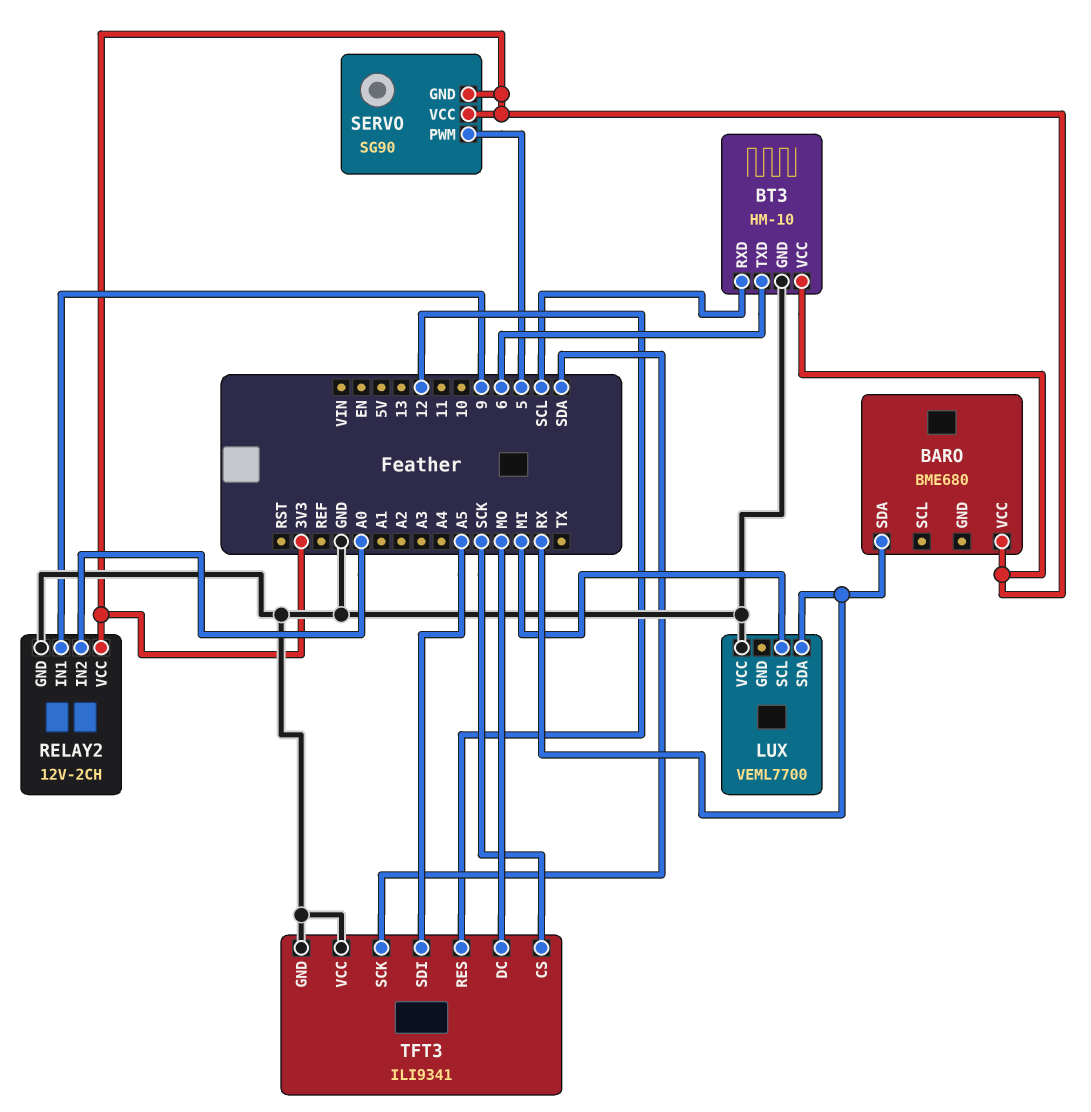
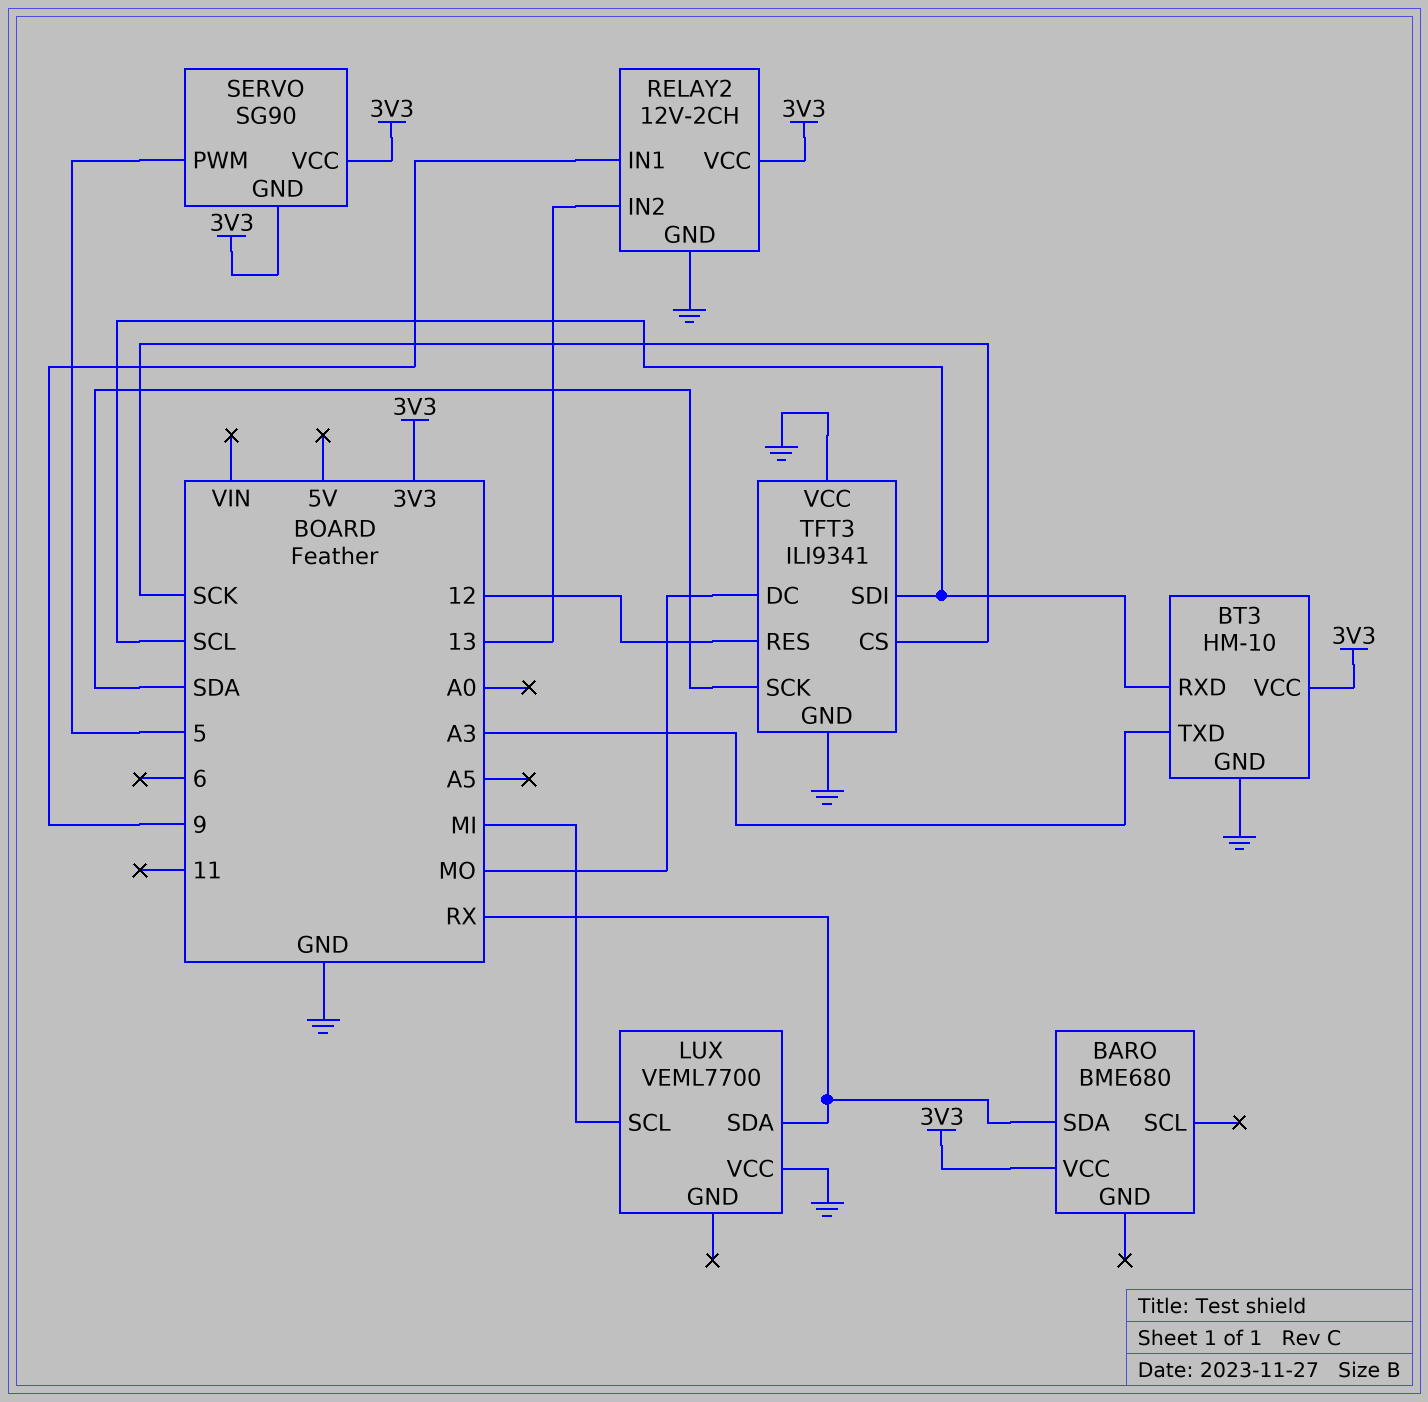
BT3 pin TXD: 6 -> A3
RELAY2 pin IN2: A0 -> 13
TFT3 pin SDI: A5 -> SCL

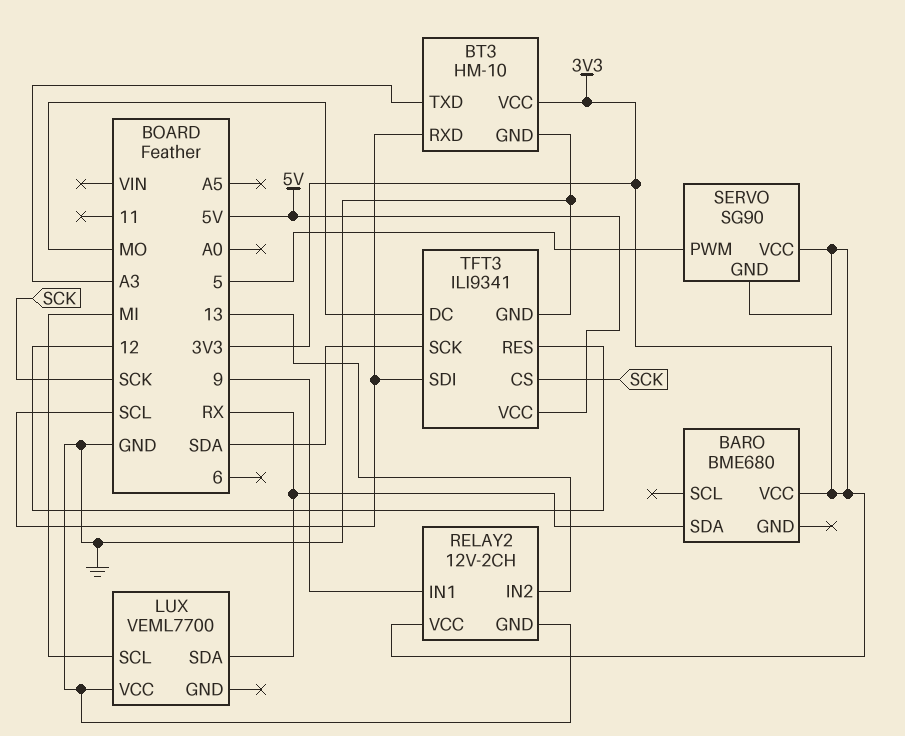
TFT3 pin VCC: GND -> 5V

